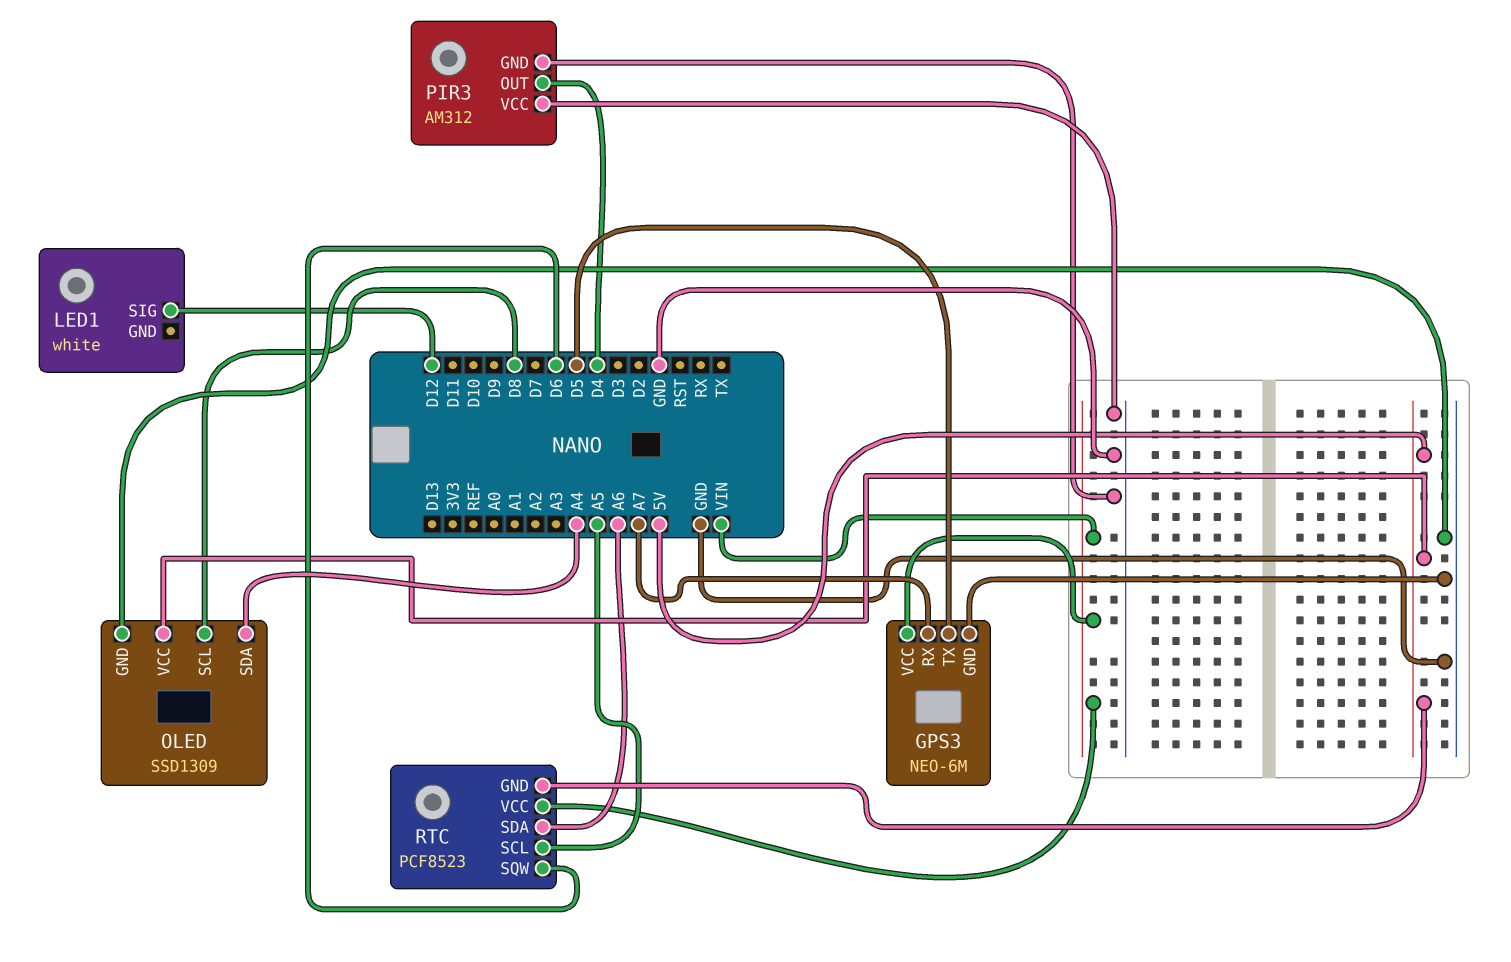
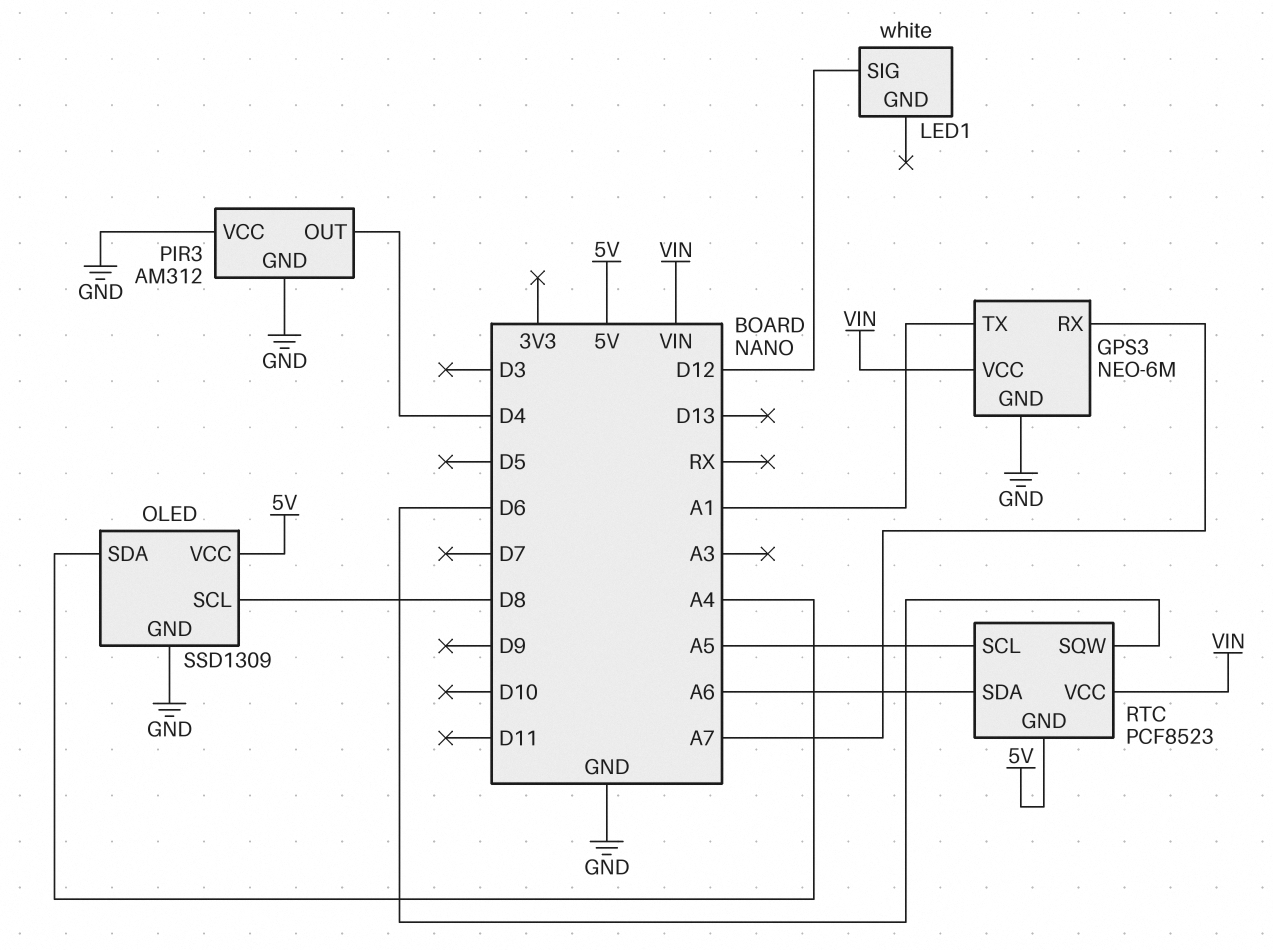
GPS3 pin TX: D5 -> A1

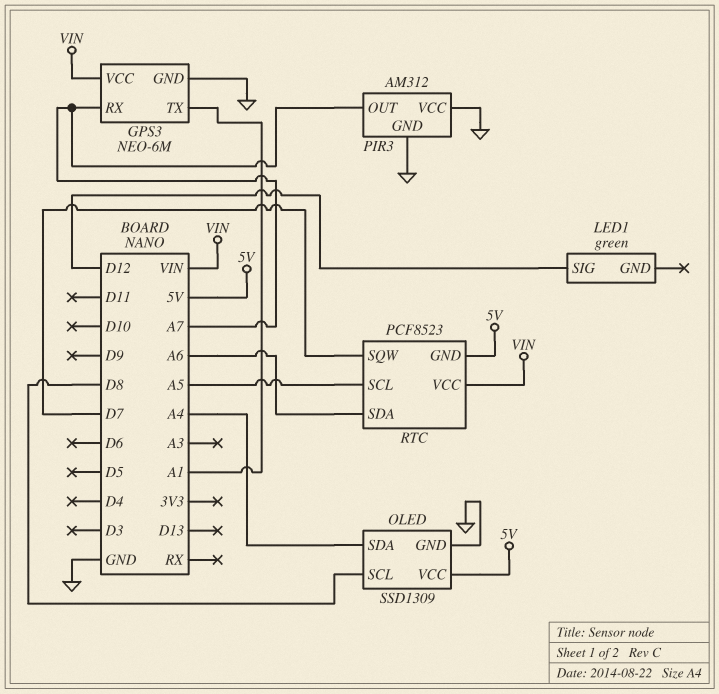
LED1: white -> green
PIR3 pin OUT: D4 -> A7
RTC pin SQW: D6 -> D7

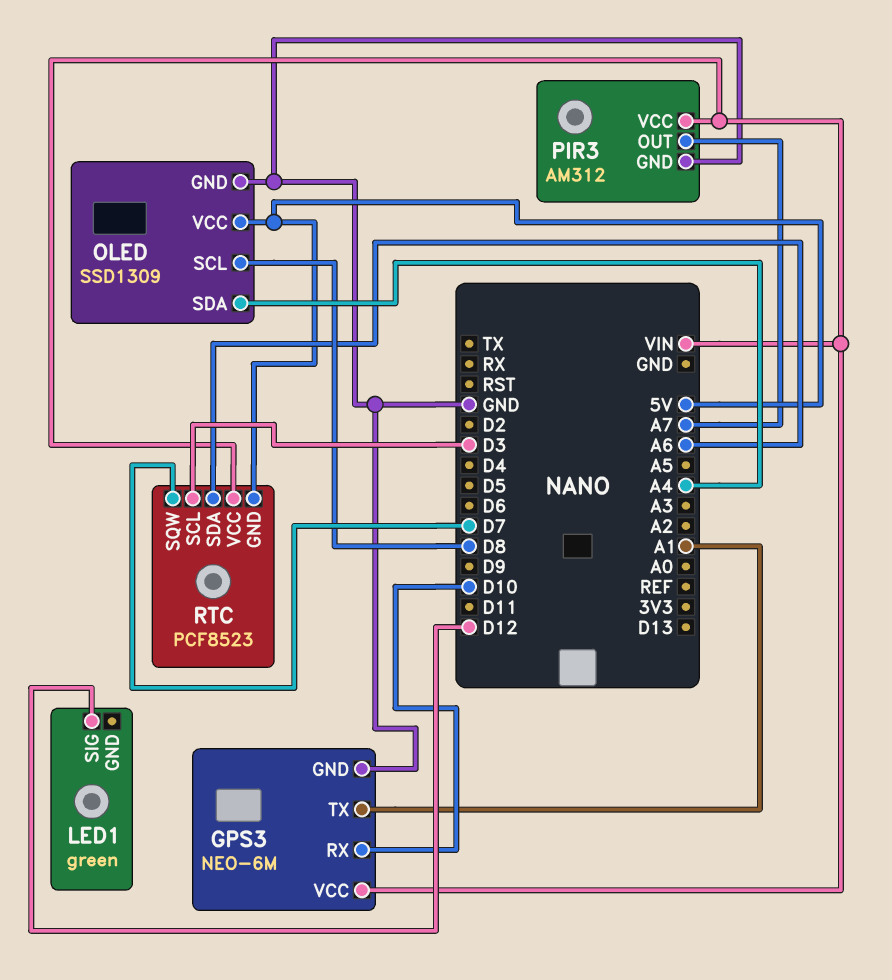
GPS3 pin RX: A7 -> D10
PIR3 pin VCC: GND -> VIN
RTC pin SCL: A5 -> D3

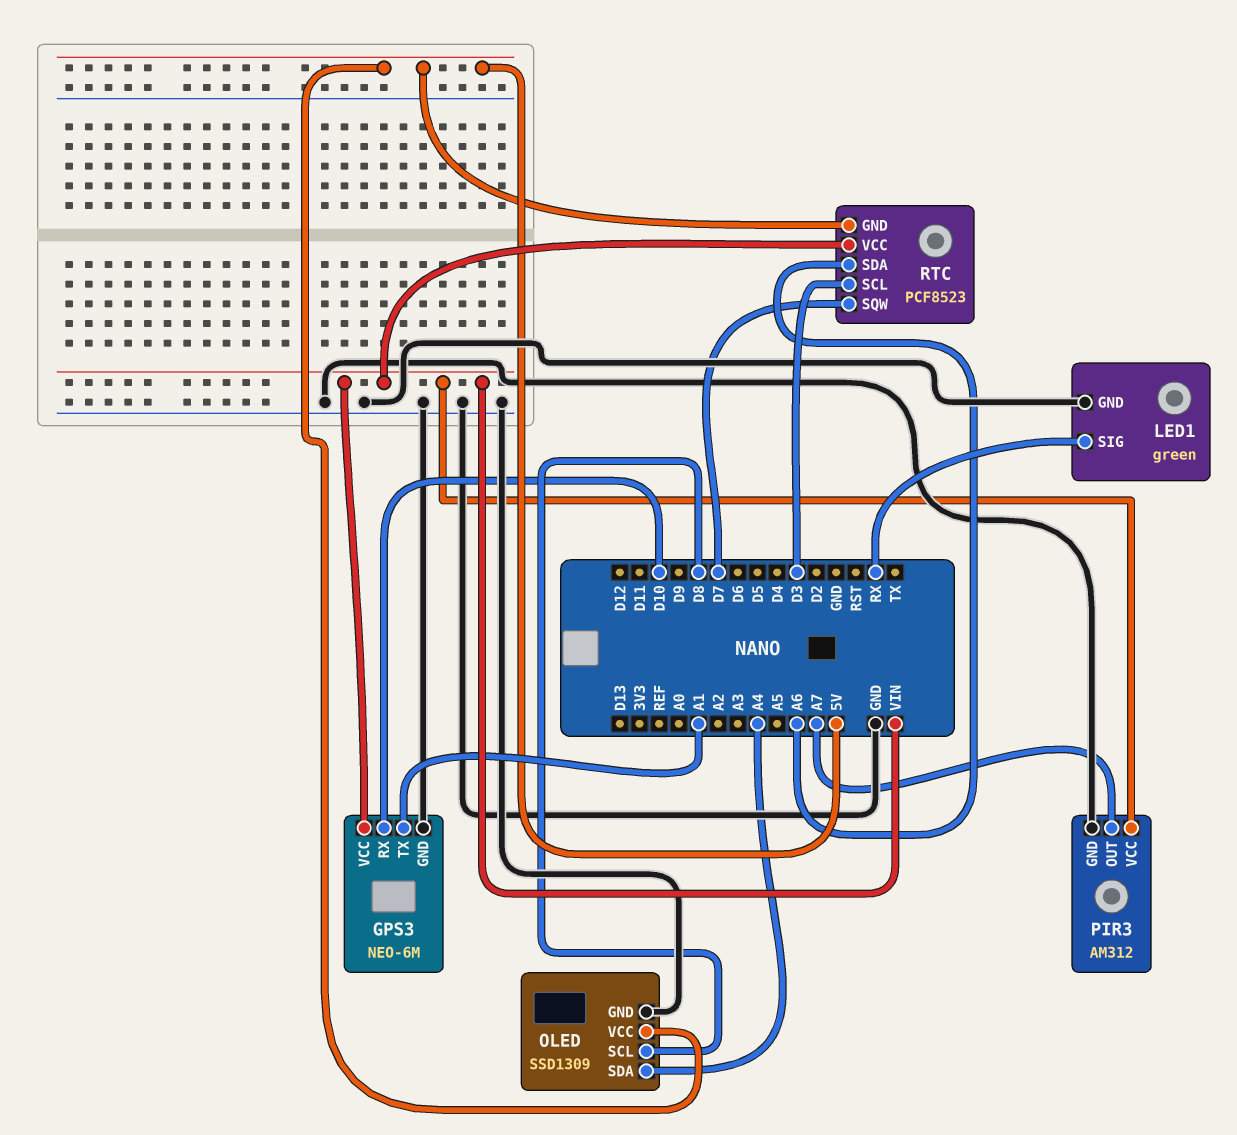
LED1 pin GND: none -> GND
LED1 pin SIG: D12 -> RX

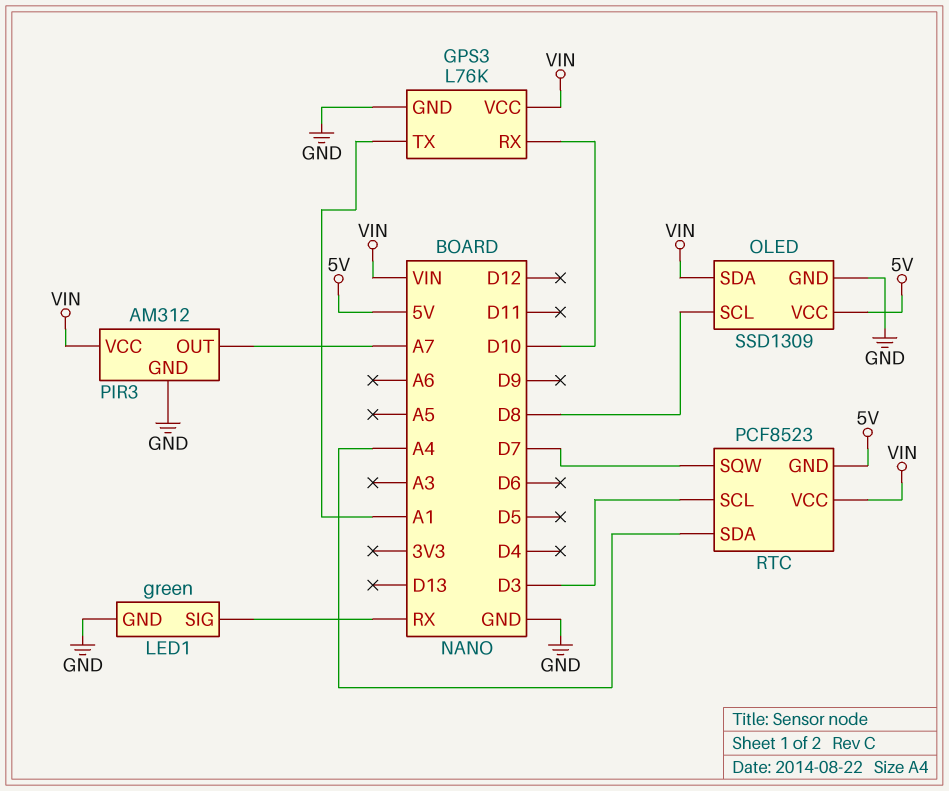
GPS3: NEO-6M -> L76K
OLED pin SDA: A4 -> VIN
RTC pin SDA: A6 -> A4

